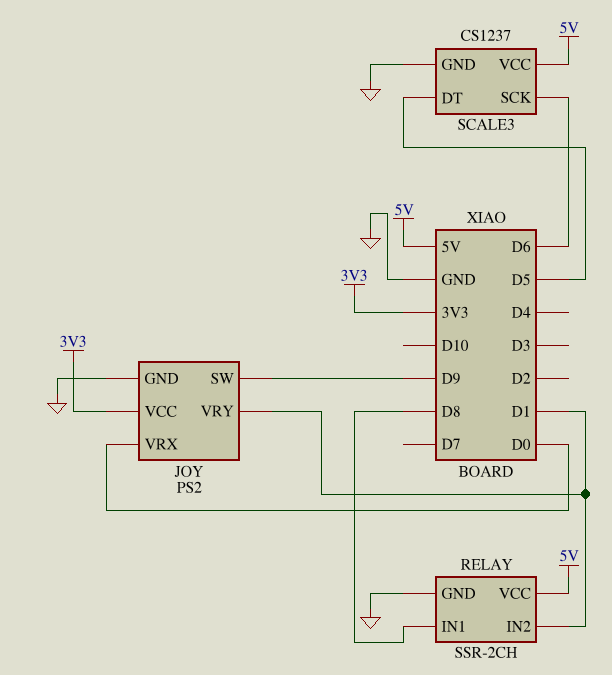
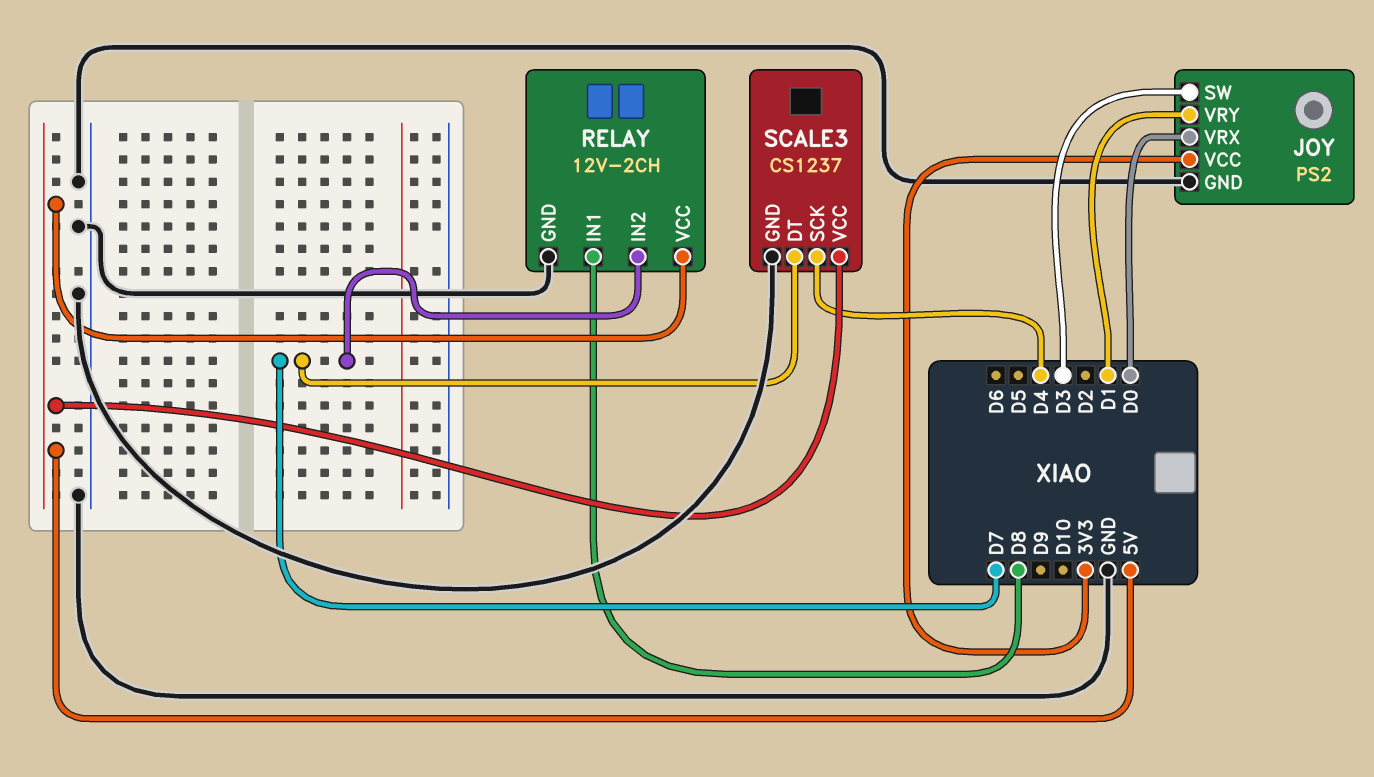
JOY pin SW: D9 -> D3
RELAY: SSR-2CH -> 12V-2CH
RELAY pin IN2: D1 -> D7
SCALE3 pin DT: D5 -> D7
SCALE3 pin SCK: D6 -> D4

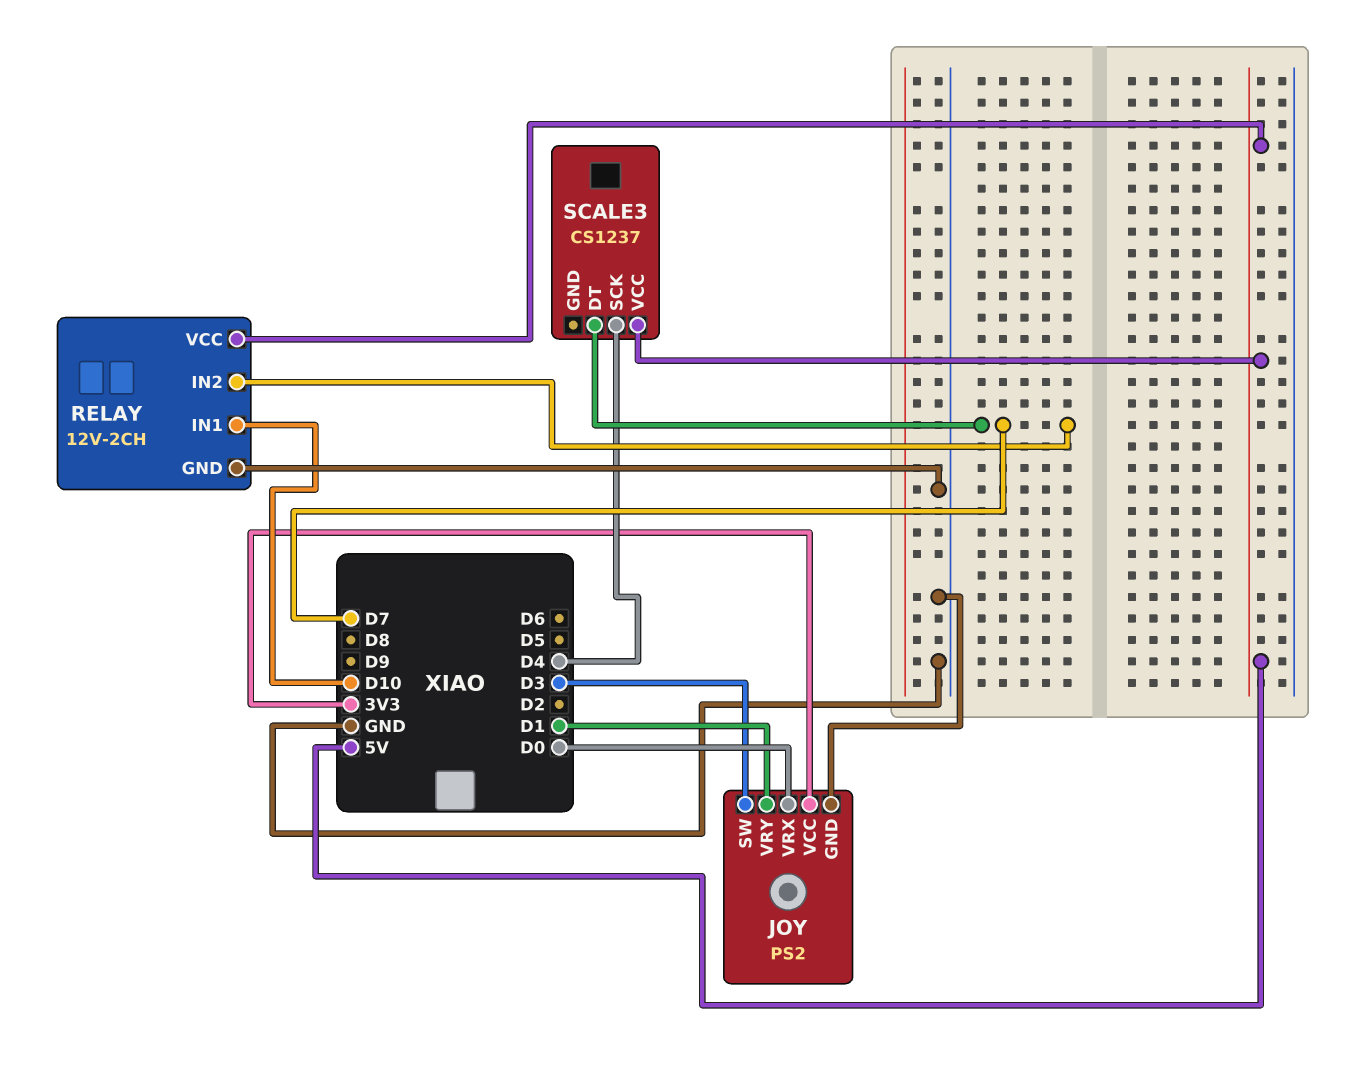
RELAY pin IN1: D8 -> D10
SCALE3 pin GND: GND -> none

